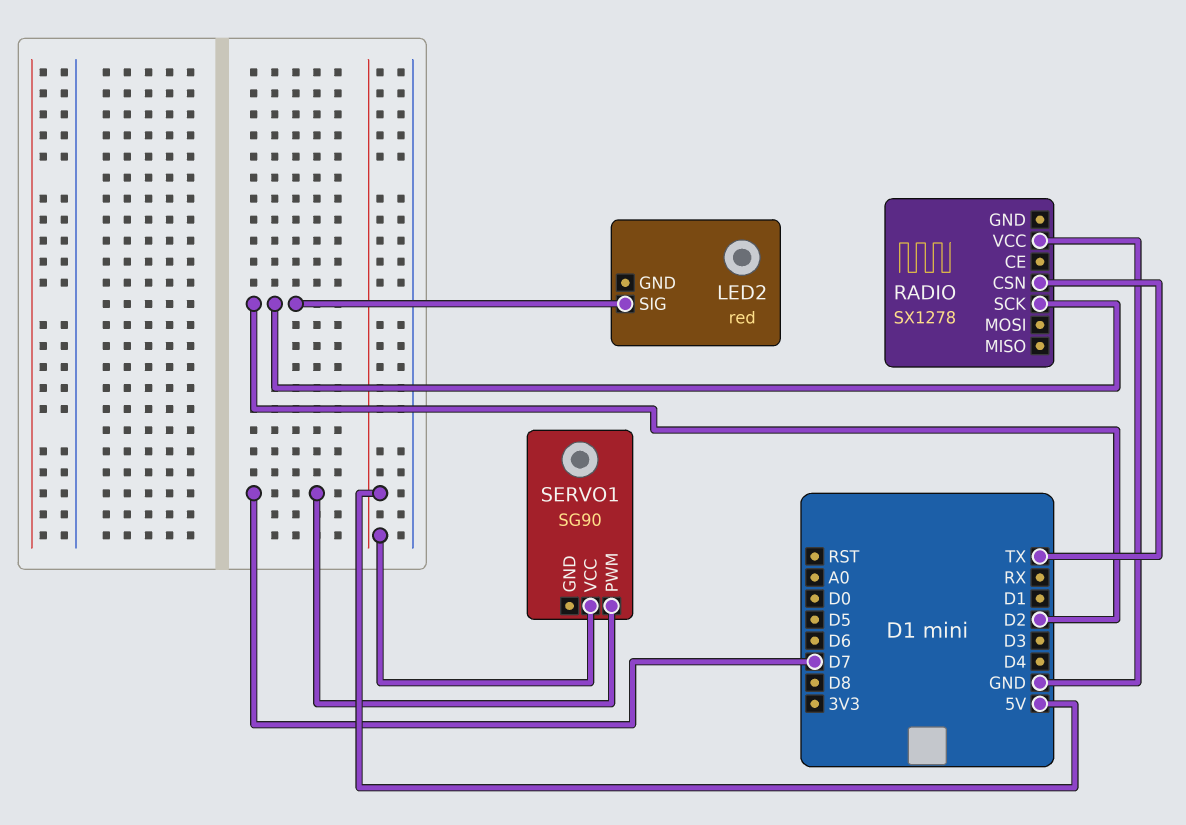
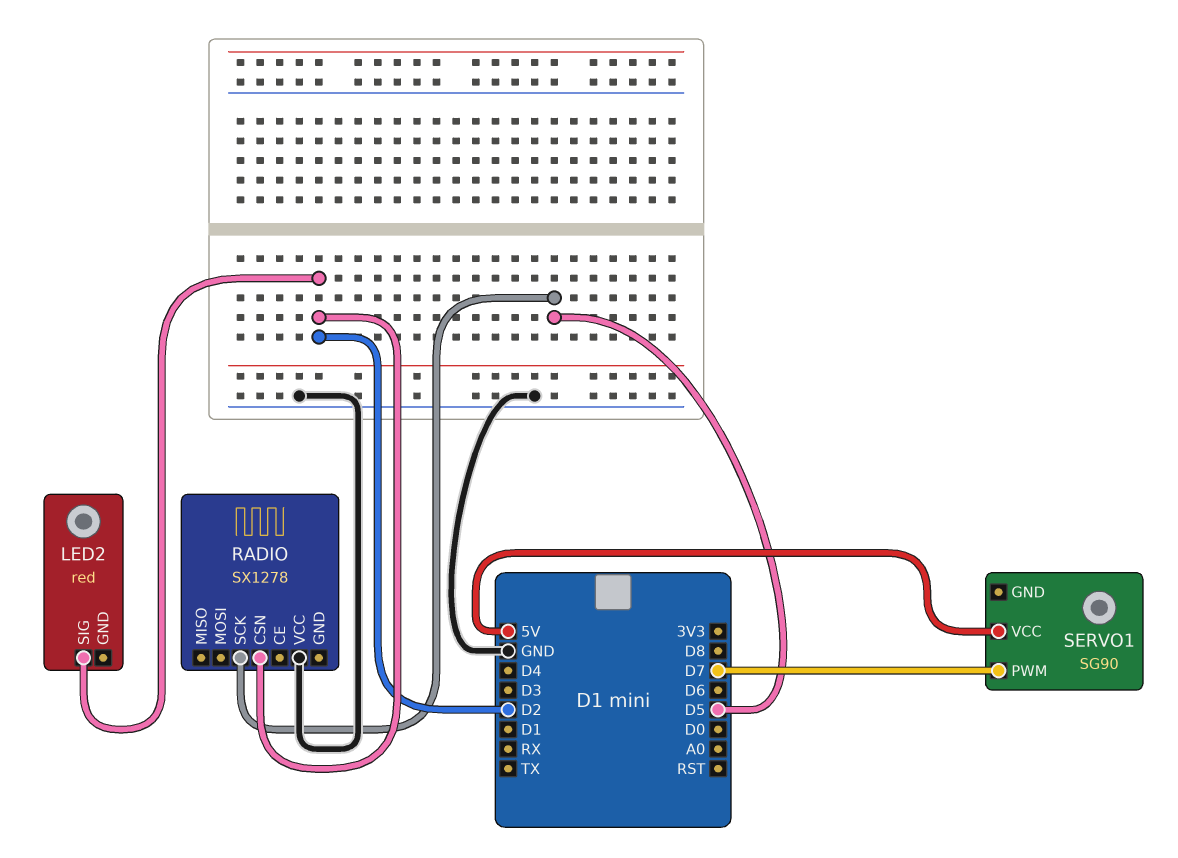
RADIO pin CSN: TX -> D2
RADIO pin SCK: D2 -> D5

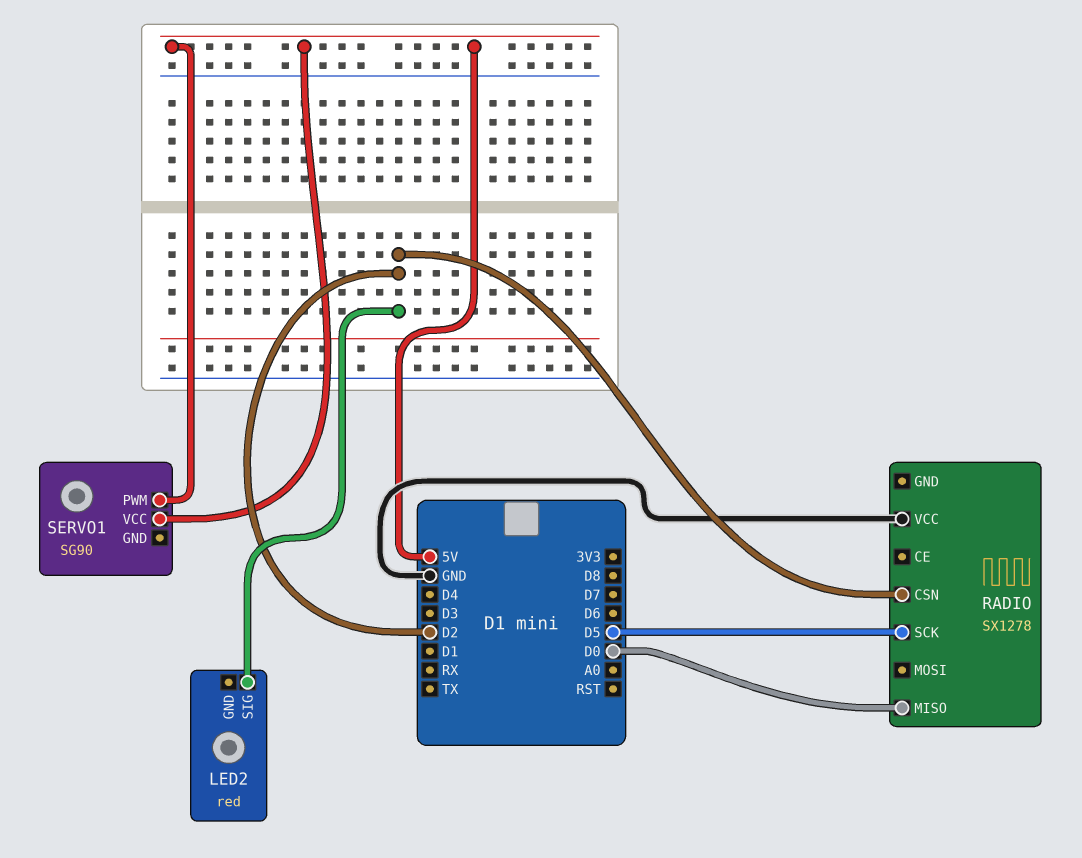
RADIO pin MISO: none -> D0
SERVO1 pin PWM: D7 -> 5V

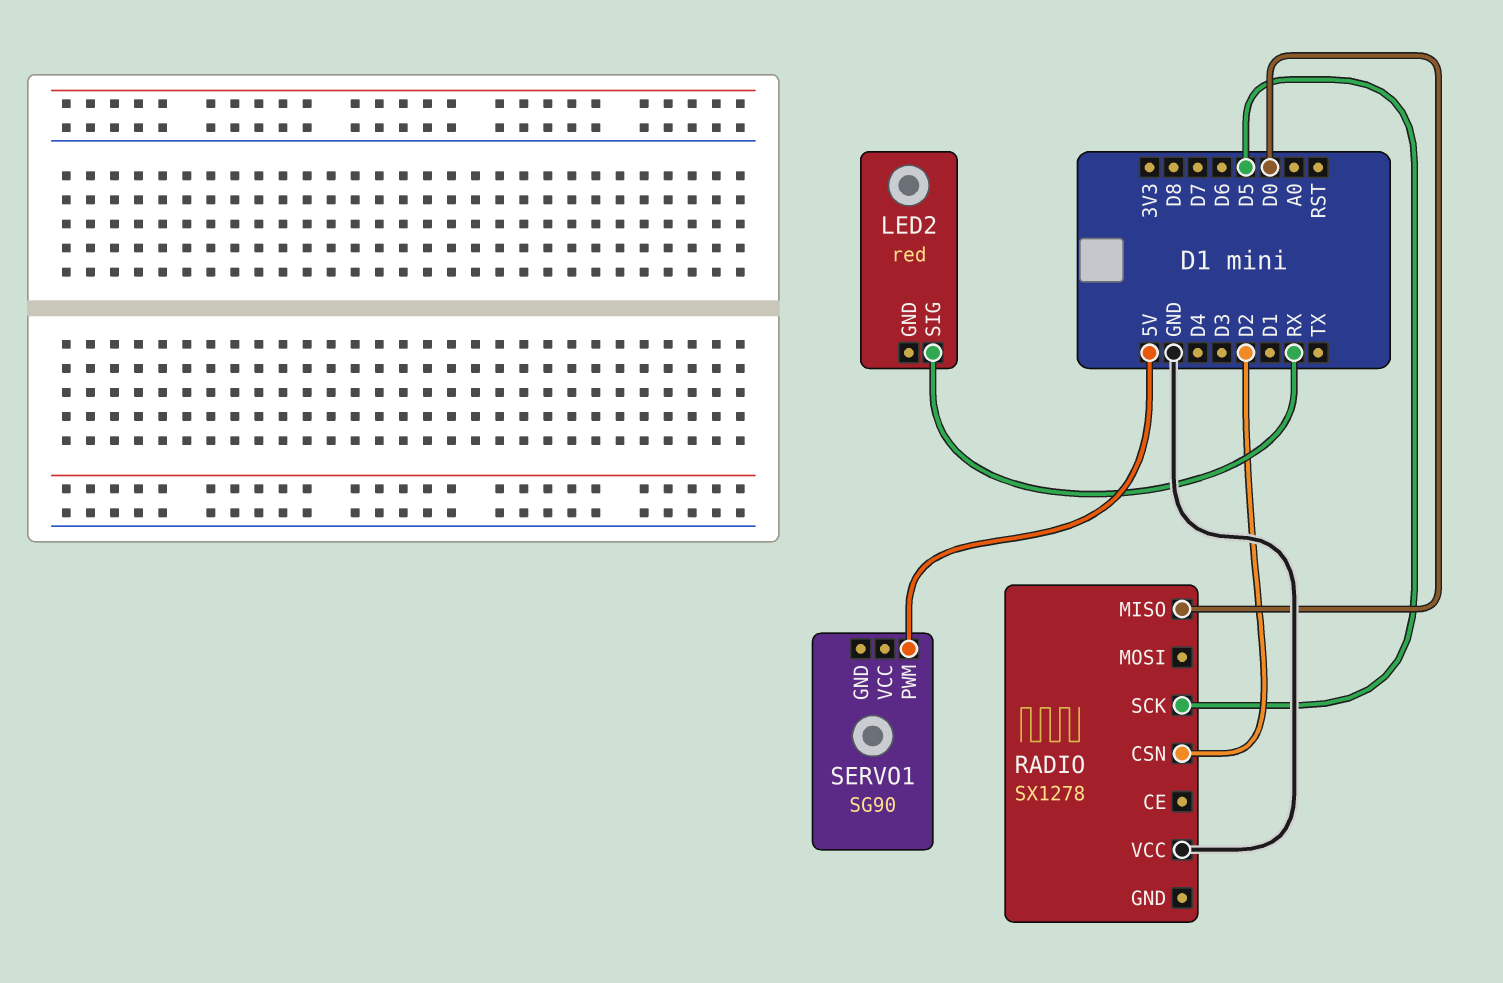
LED2 pin SIG: D2 -> RX
SERVO1 pin VCC: 5V -> none

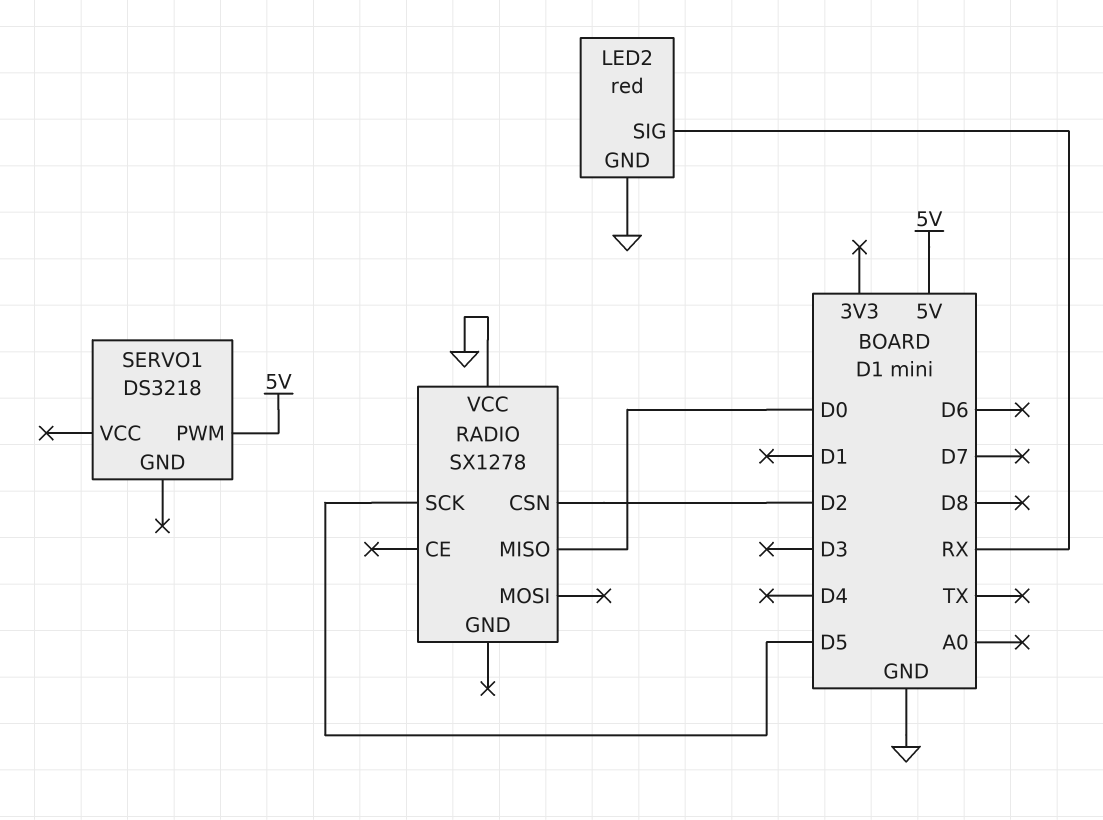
LED2 pin GND: none -> GND
SERVO1: SG90 -> DS3218

